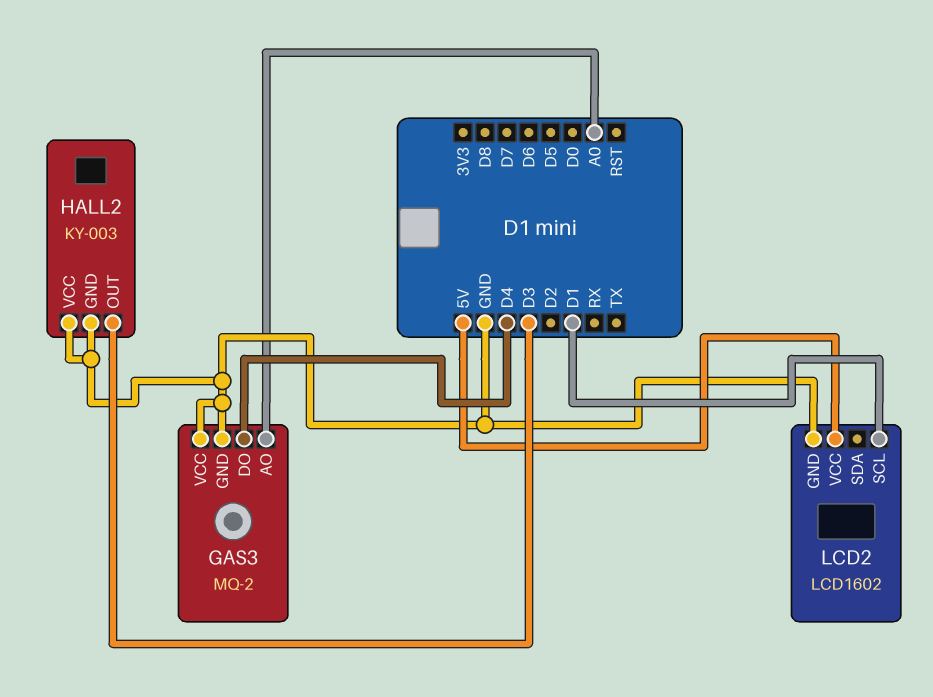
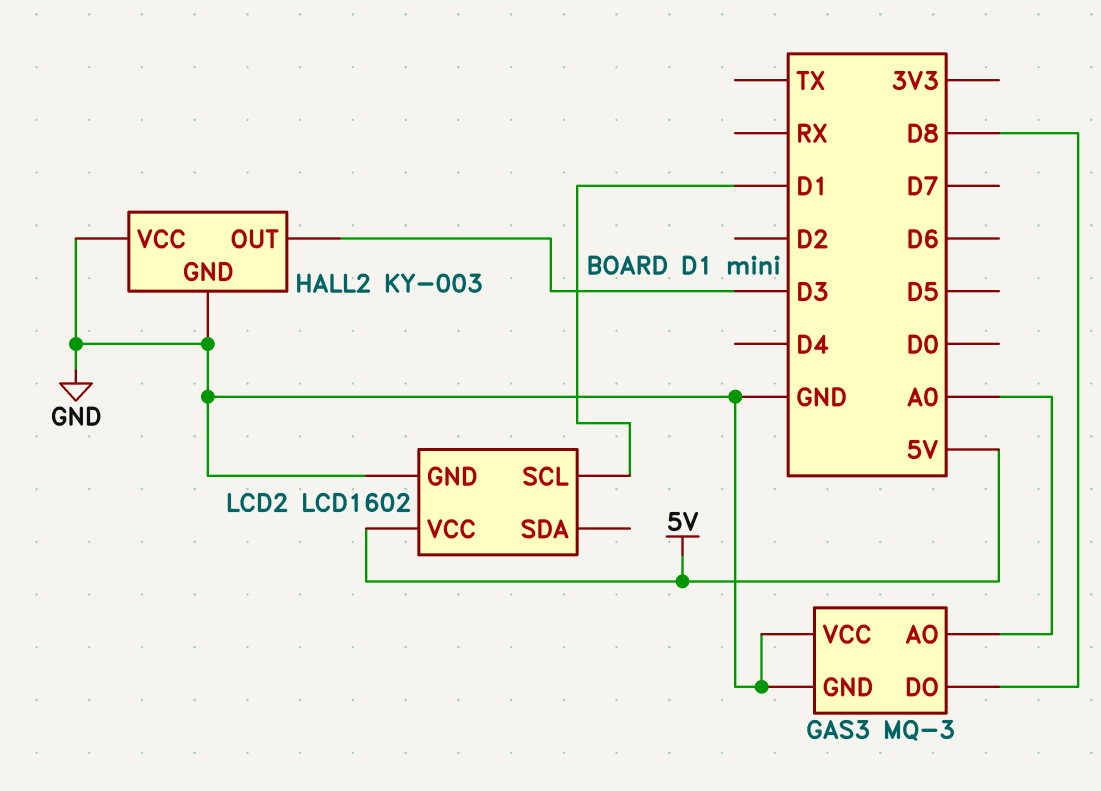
GAS3: MQ-2 -> MQ-3
GAS3 pin DO: D4 -> D8

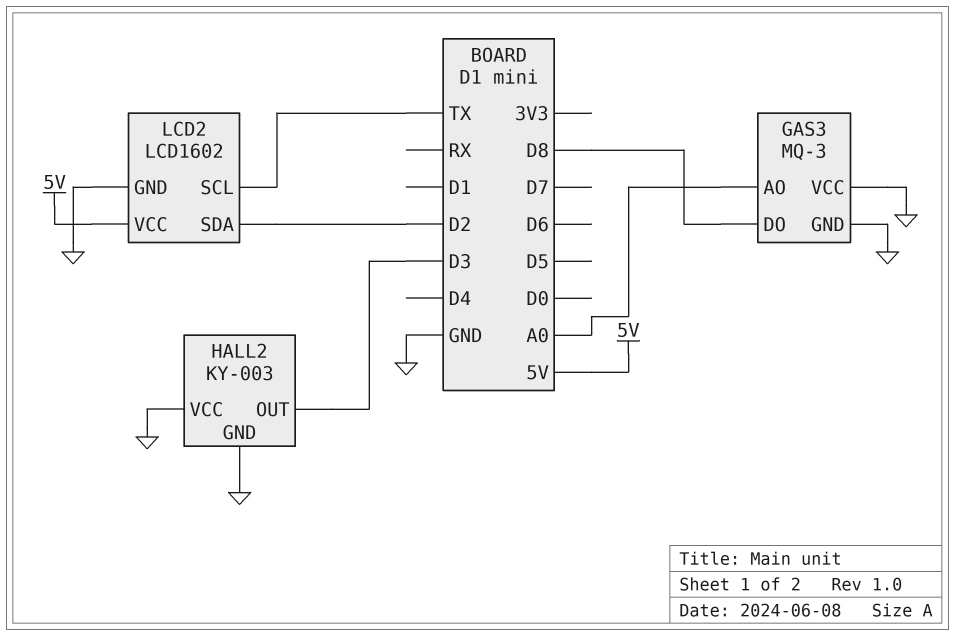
LCD2 pin SCL: D1 -> TX
LCD2 pin SDA: none -> D2

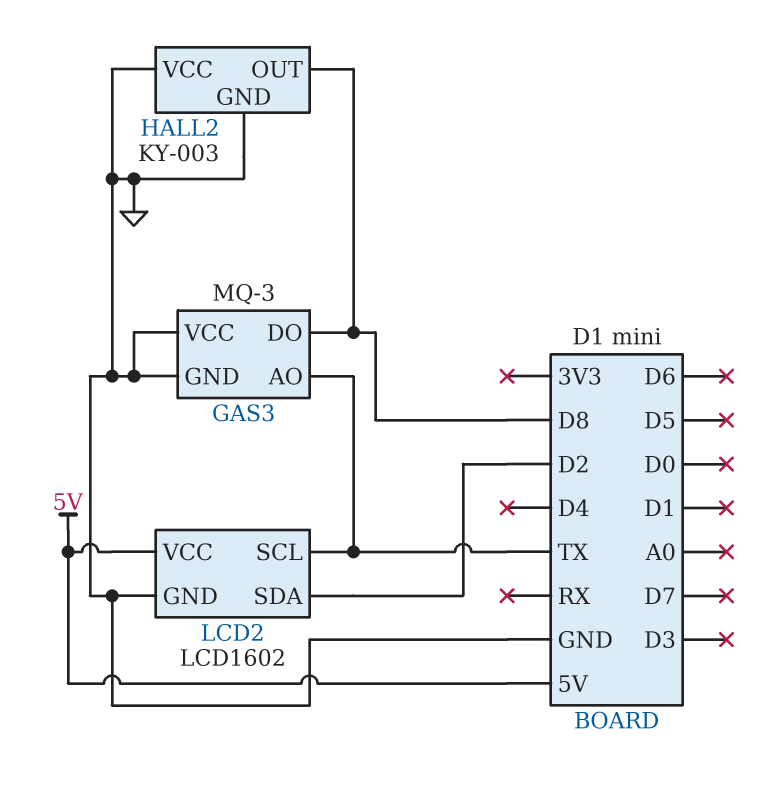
GAS3 pin AO: A0 -> TX
HALL2 pin OUT: D3 -> D8

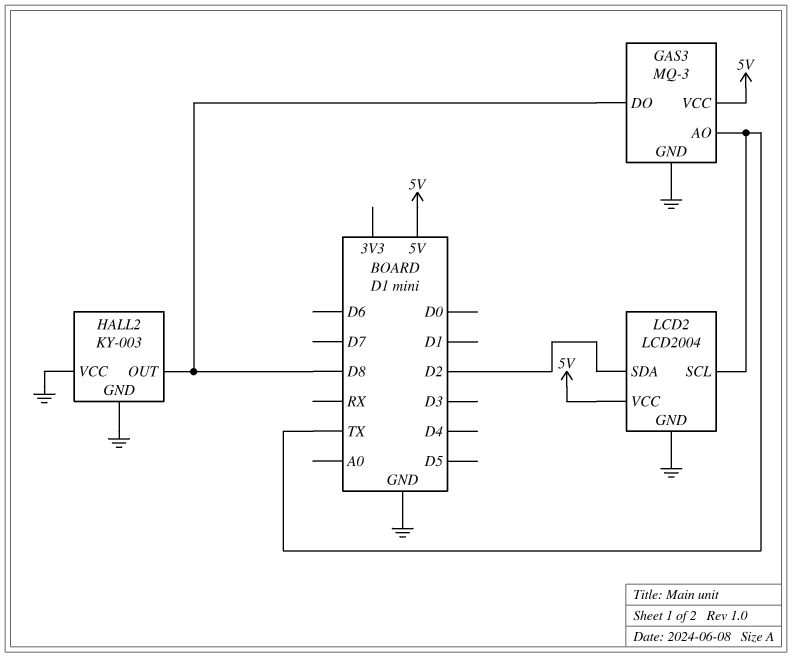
GAS3 pin VCC: GND -> 5V
LCD2: LCD1602 -> LCD2004

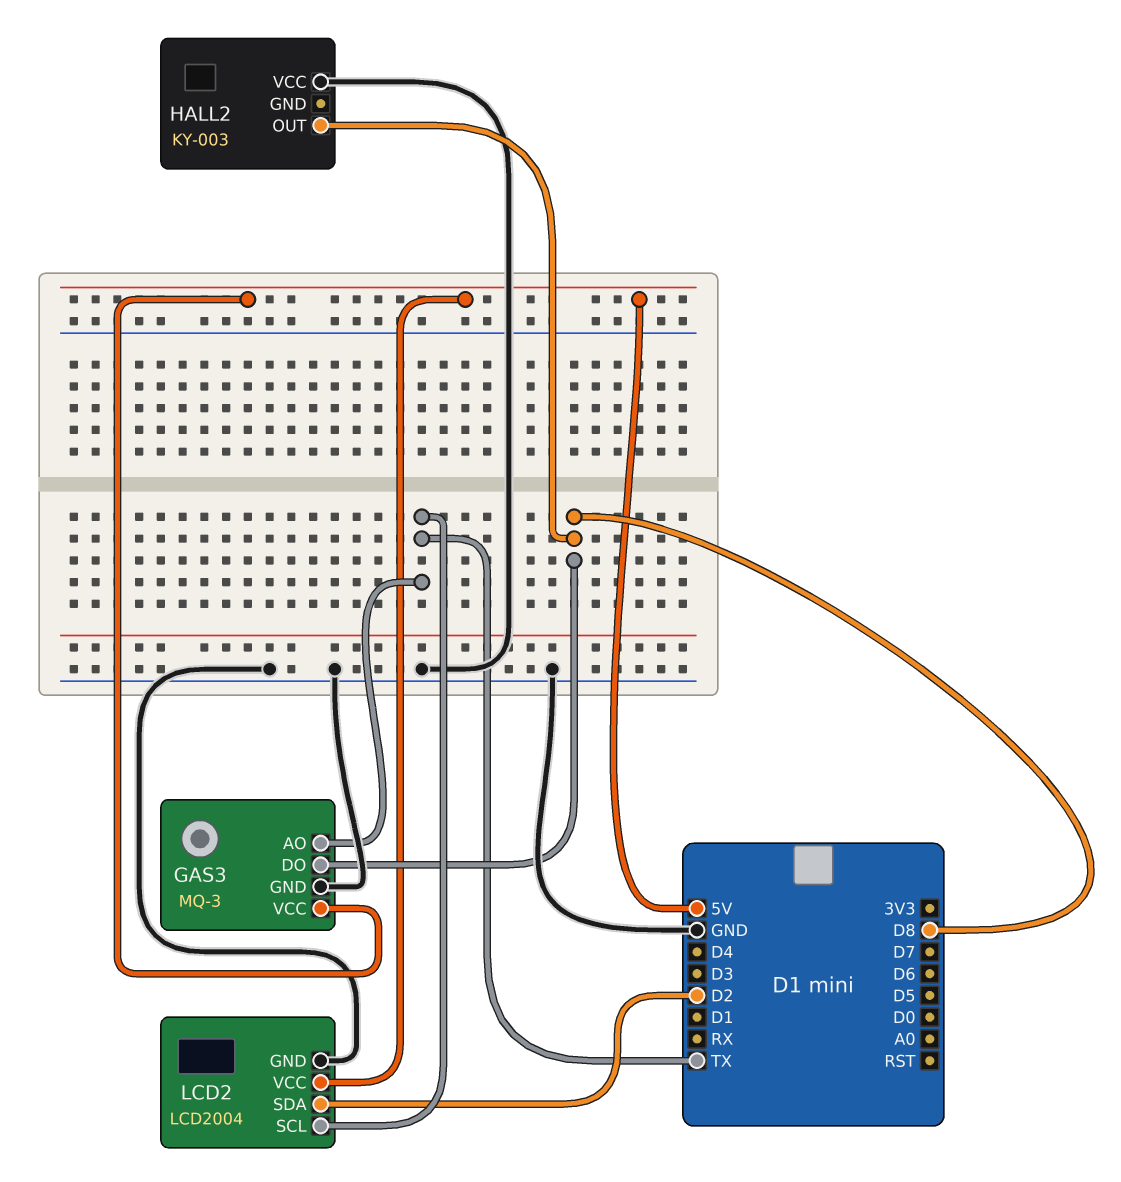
HALL2 pin GND: GND -> none

